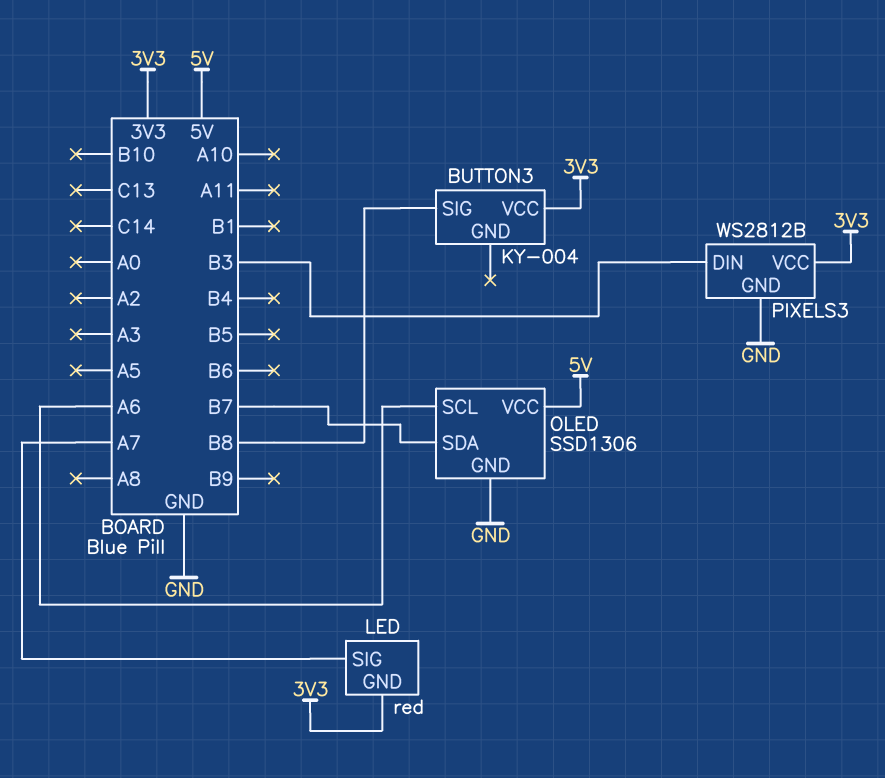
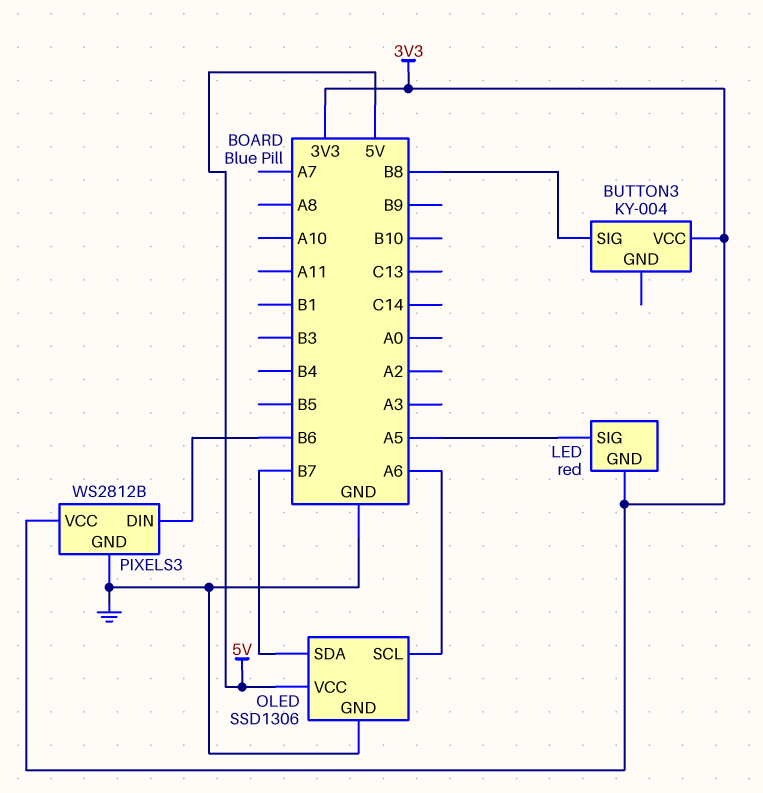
LED pin SIG: A7 -> A5
PIXELS3 pin DIN: B3 -> B6

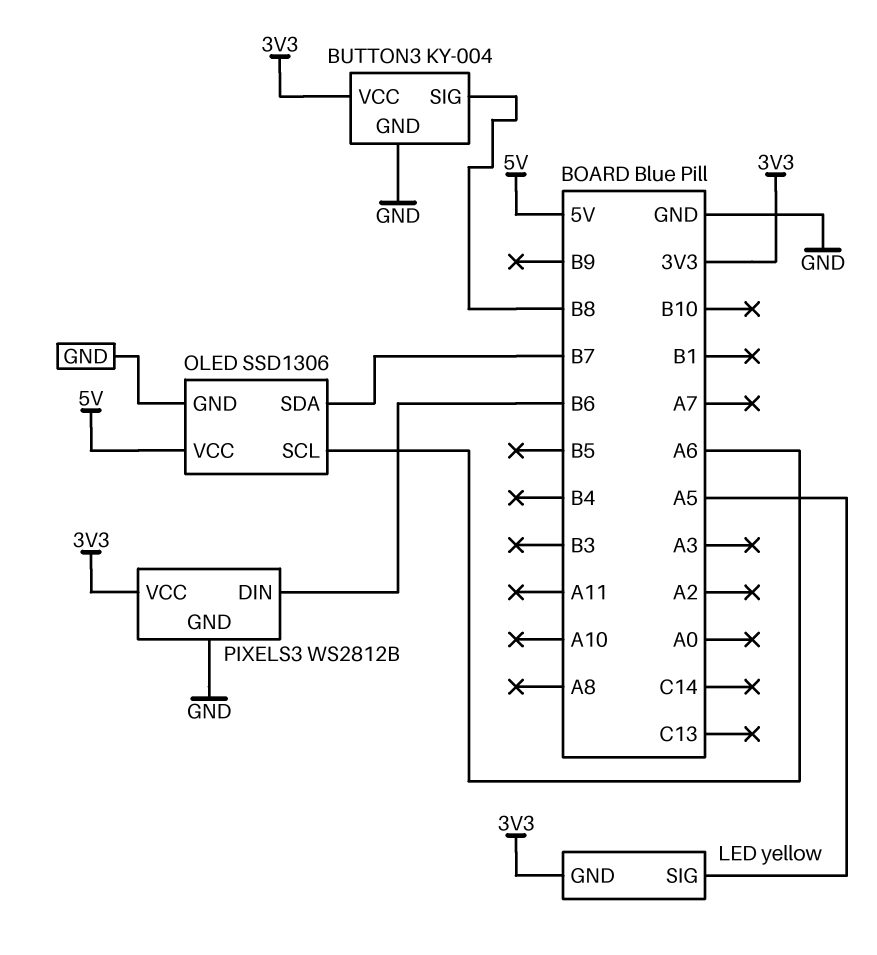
BUTTON3 pin GND: none -> GND
LED: red -> yellow

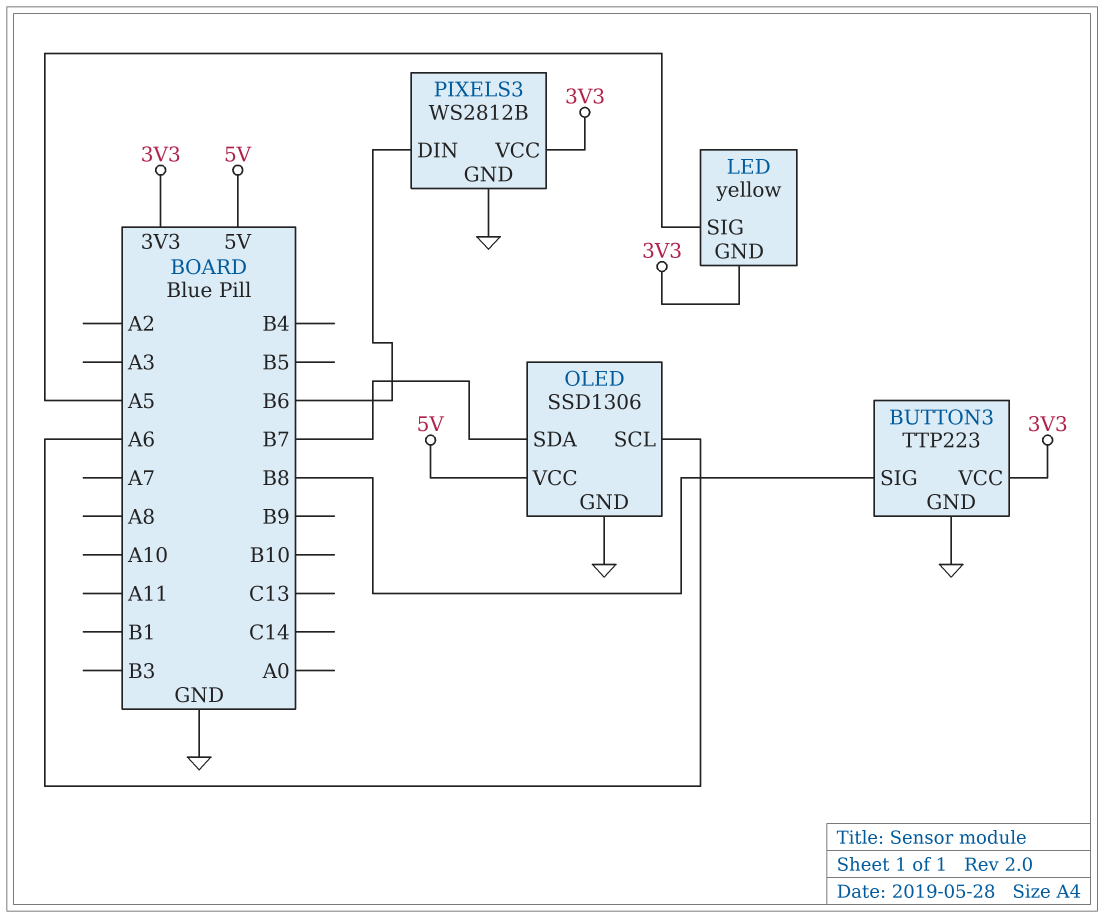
BUTTON3: KY-004 -> TTP223

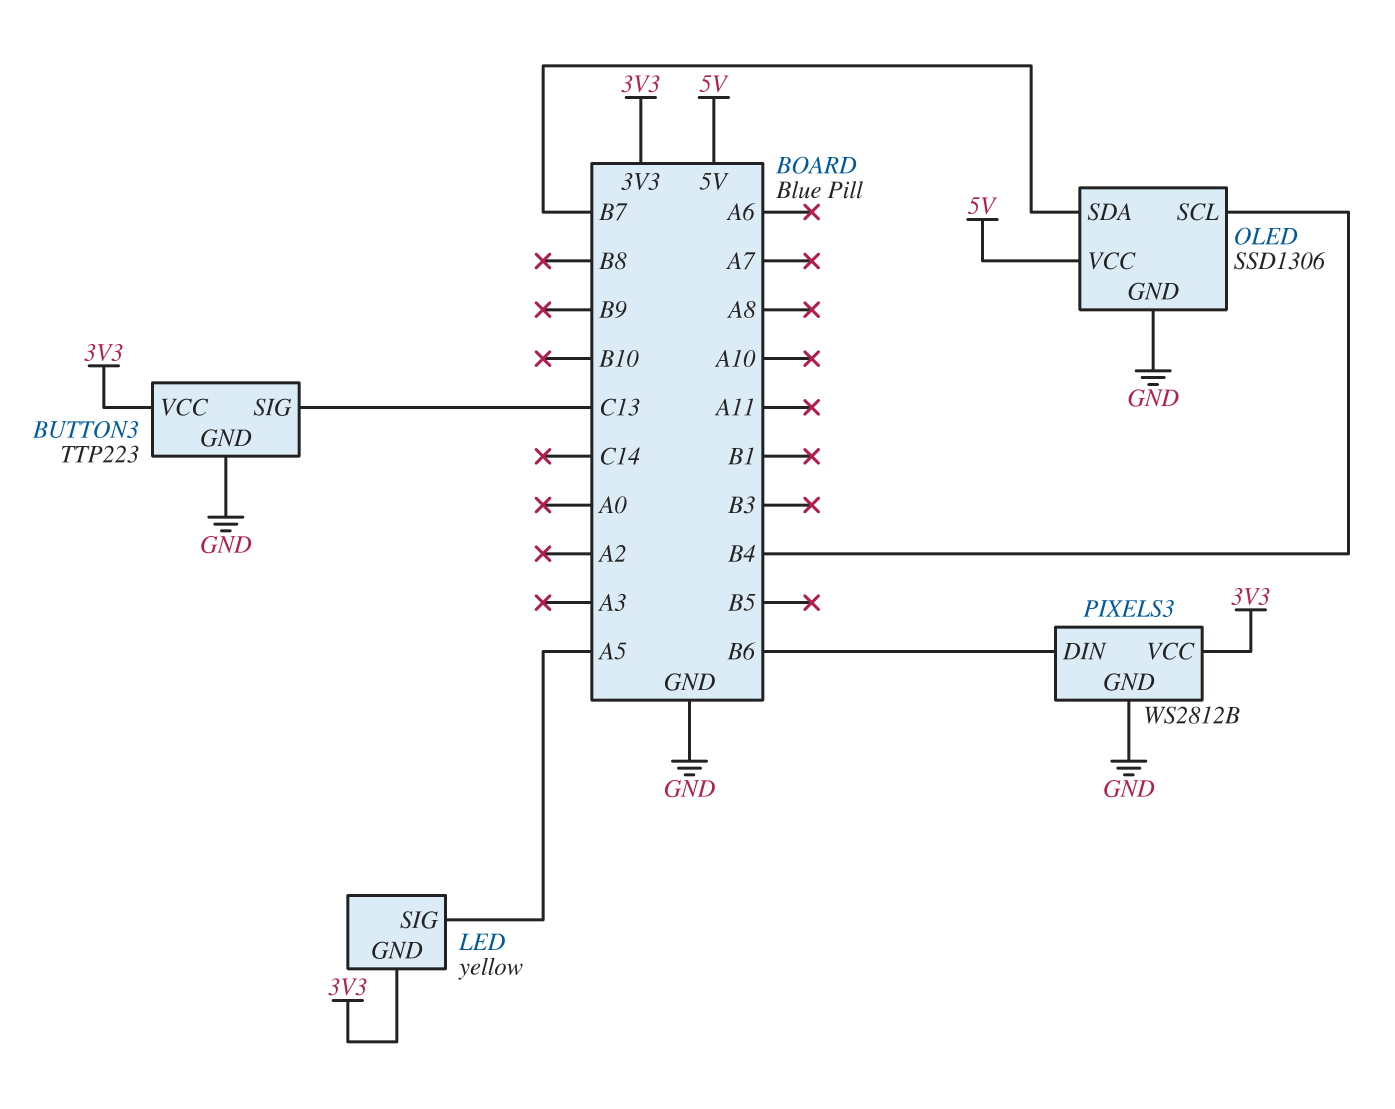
BUTTON3 pin SIG: B8 -> C13
OLED pin SCL: A6 -> B4

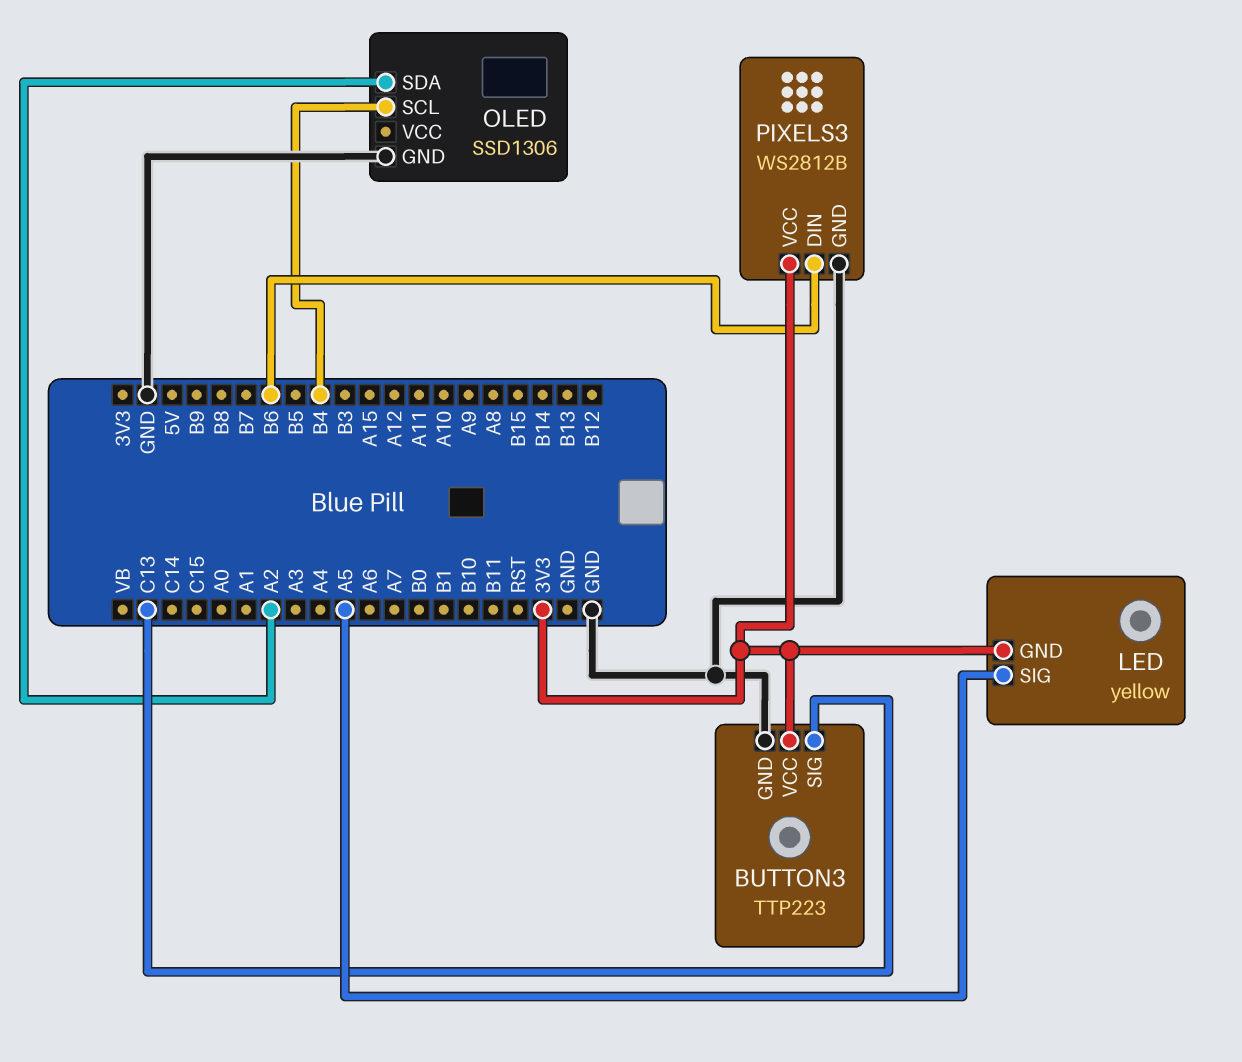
OLED pin SDA: B7 -> A2
OLED pin VCC: 5V -> none

